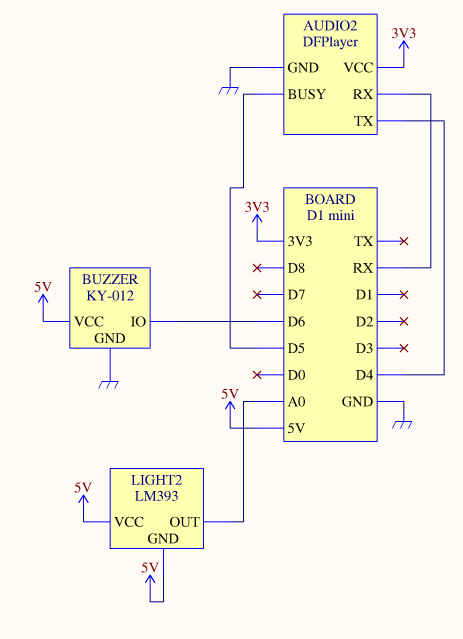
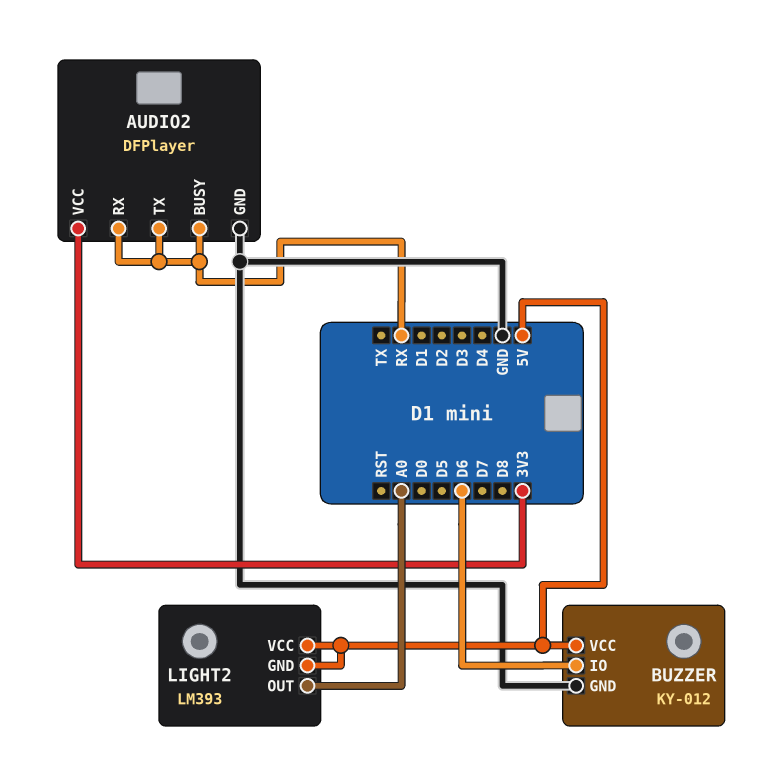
AUDIO2 pin BUSY: D5 -> RX
AUDIO2 pin TX: D4 -> RX

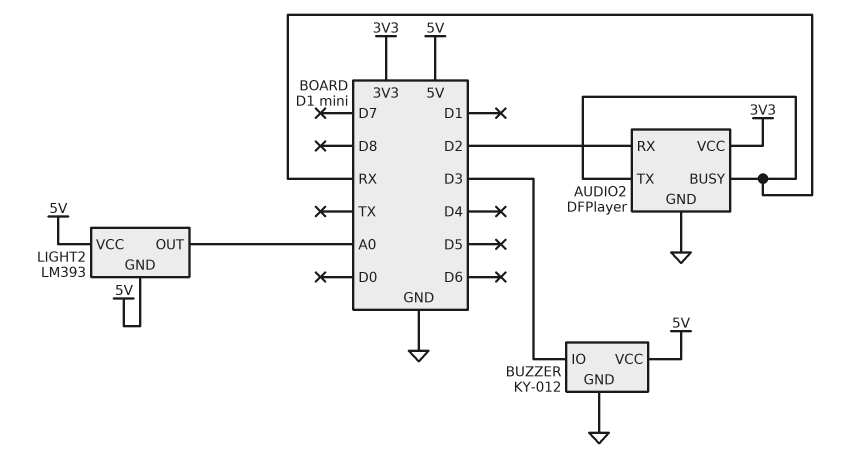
AUDIO2 pin RX: RX -> D2
BUZZER pin IO: D6 -> D3

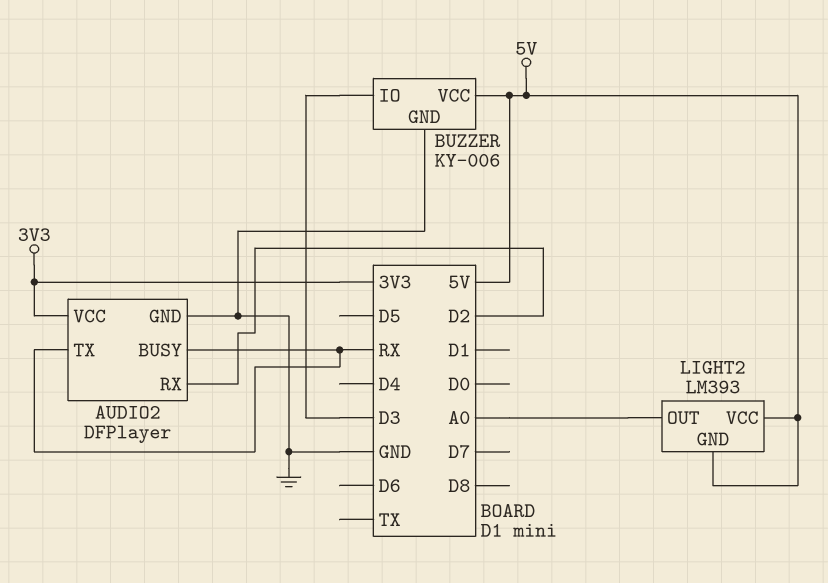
BUZZER: KY-012 -> KY-006

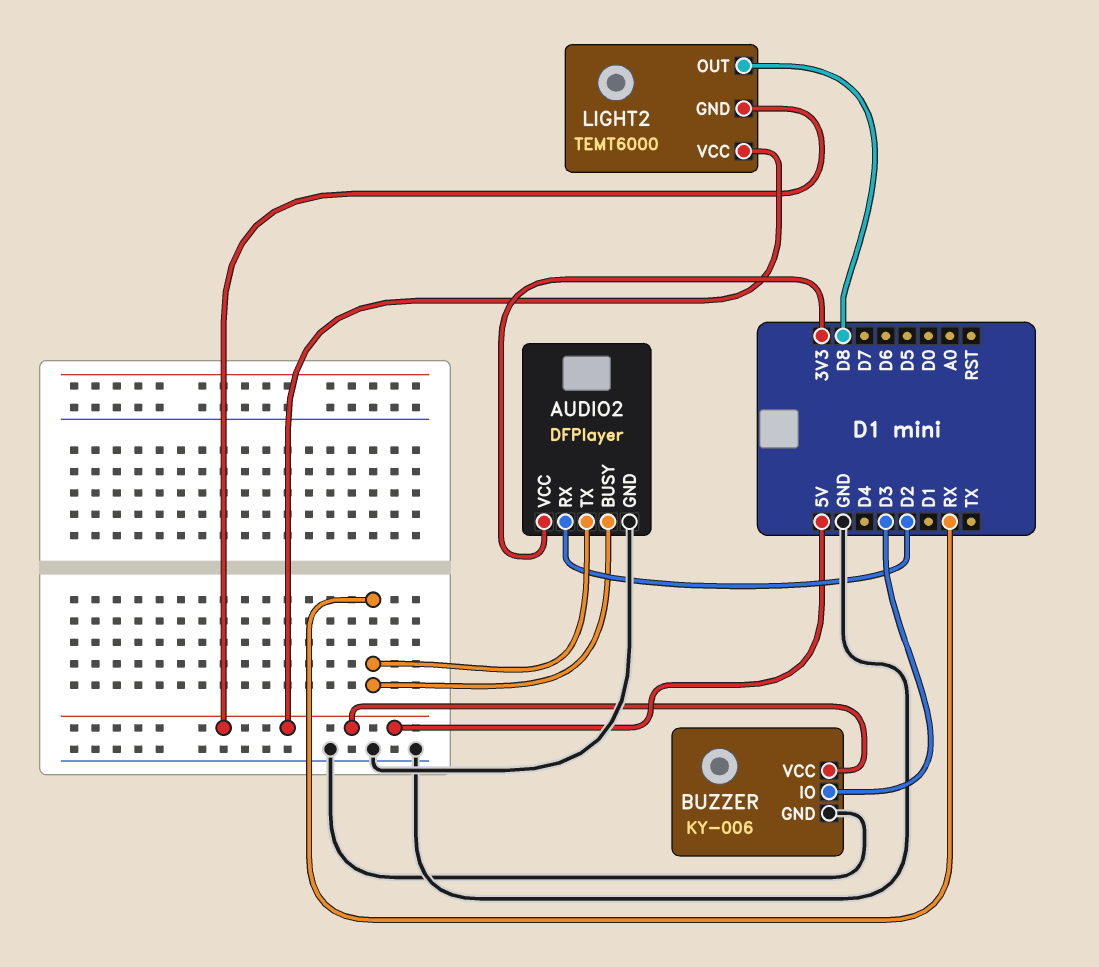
LIGHT2: LM393 -> TEMT6000
LIGHT2 pin OUT: A0 -> D8

